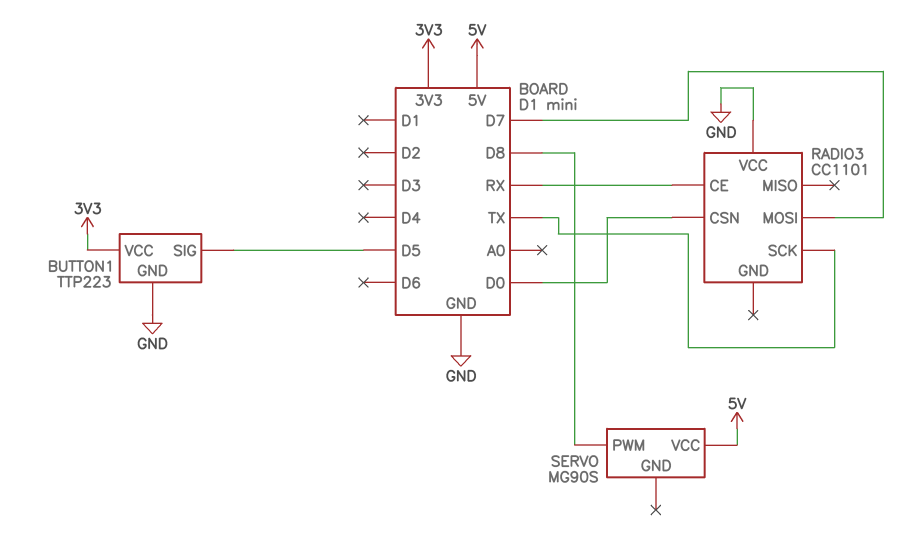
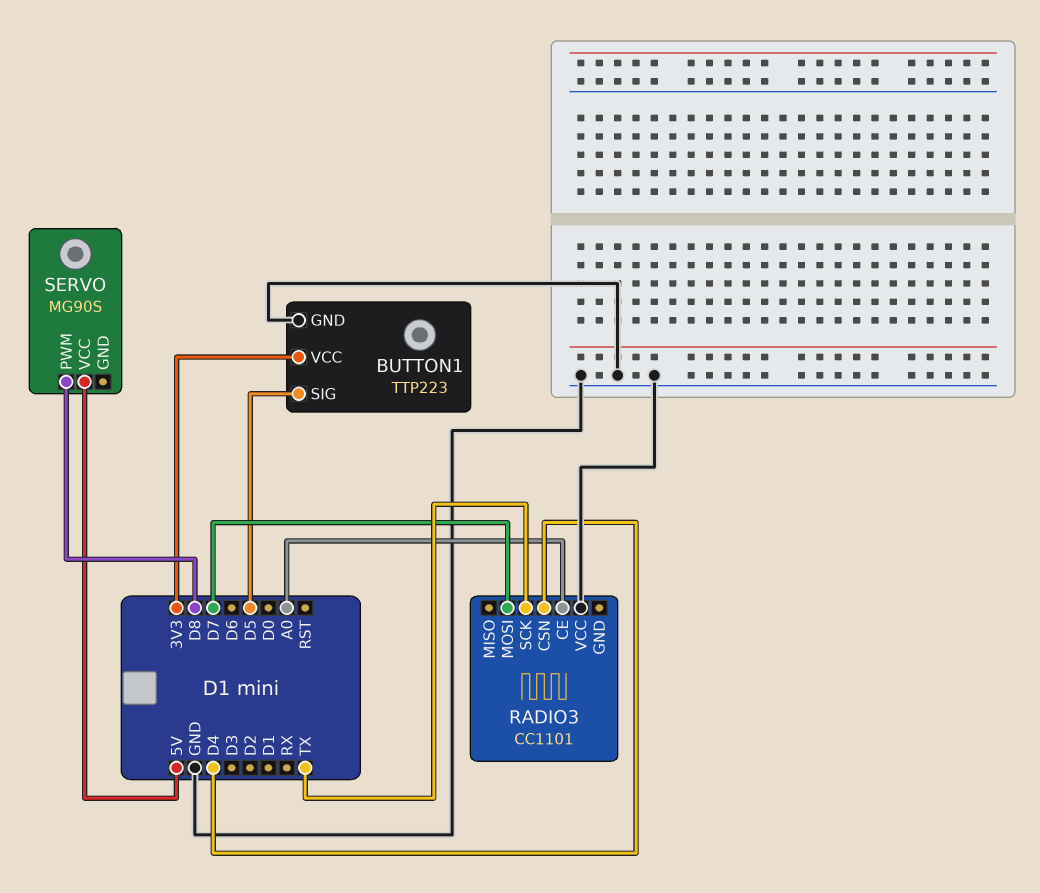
RADIO3 pin CE: RX -> A0
RADIO3 pin CSN: D0 -> D4

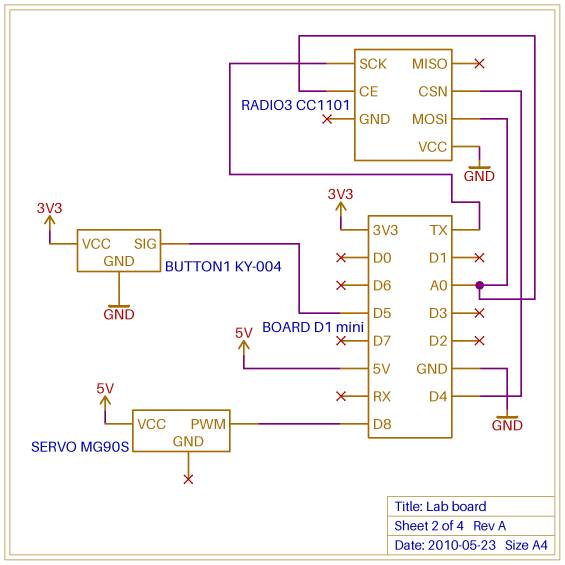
BUTTON1: TTP223 -> KY-004
RADIO3 pin MOSI: D7 -> A0

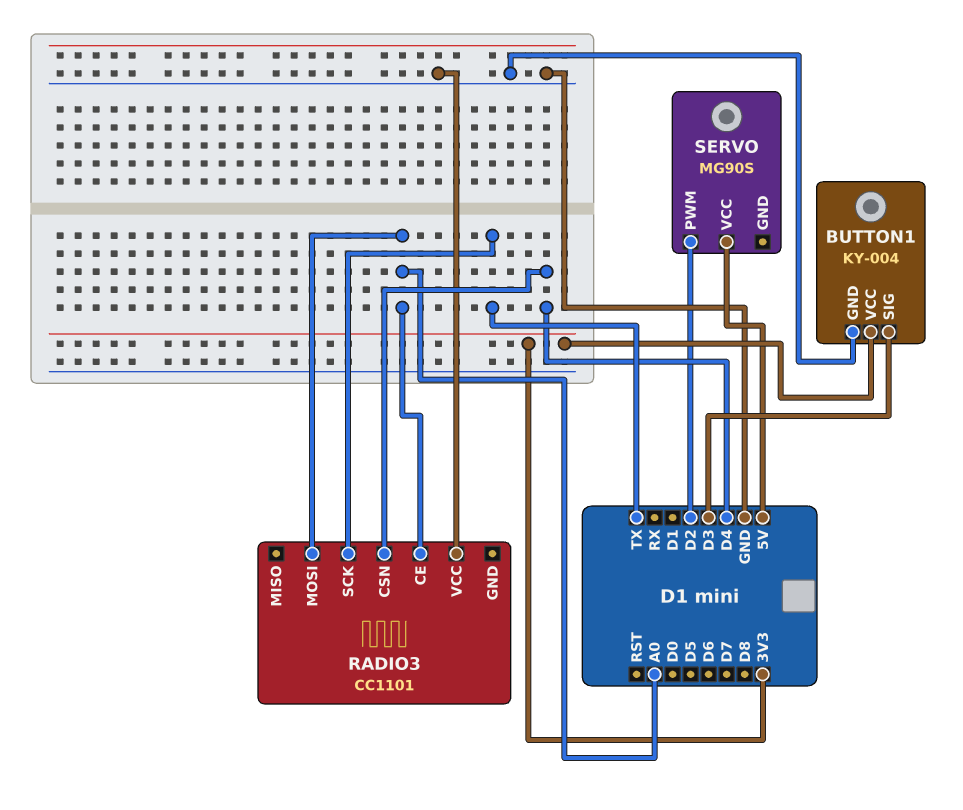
BUTTON1 pin SIG: D5 -> D3
SERVO pin PWM: D8 -> D2

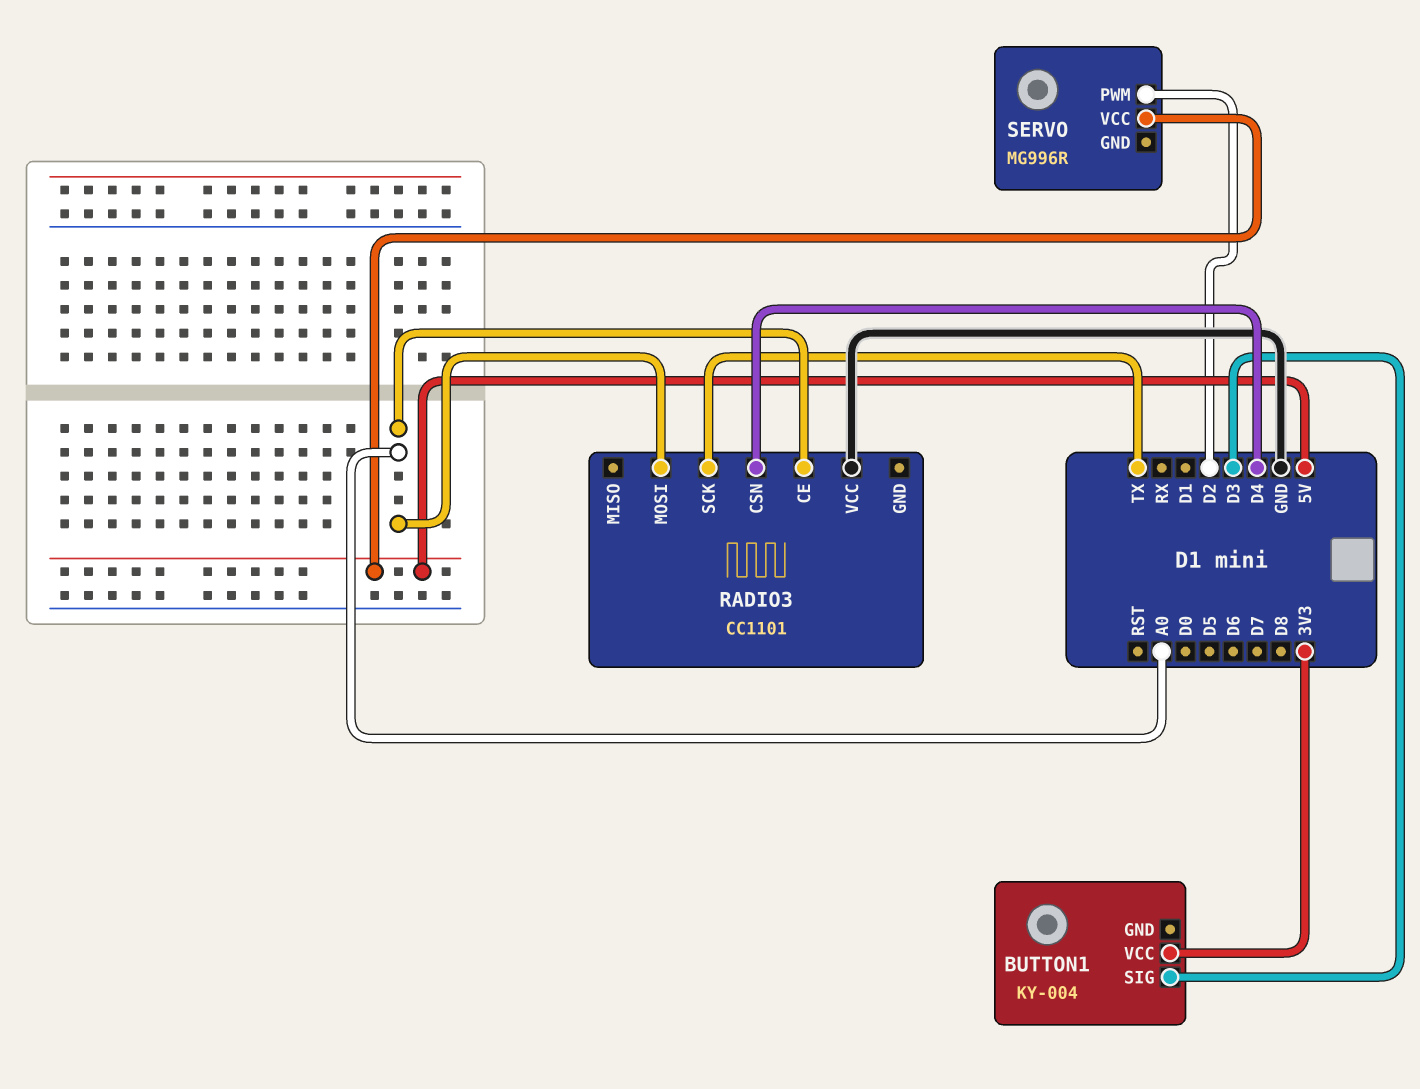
BUTTON1 pin GND: GND -> none
SERVO: MG90S -> MG996R

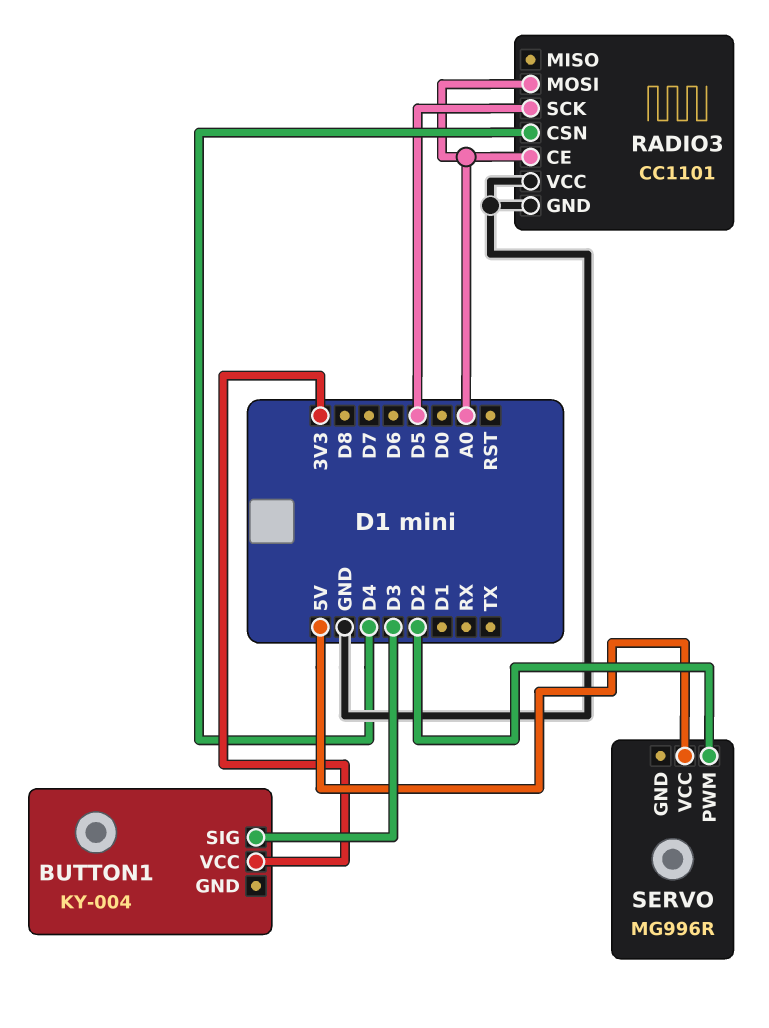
RADIO3 pin GND: none -> GND
RADIO3 pin SCK: TX -> D5

